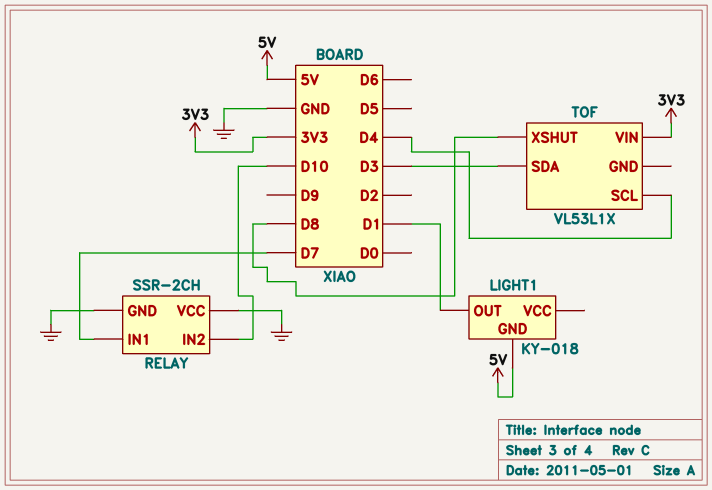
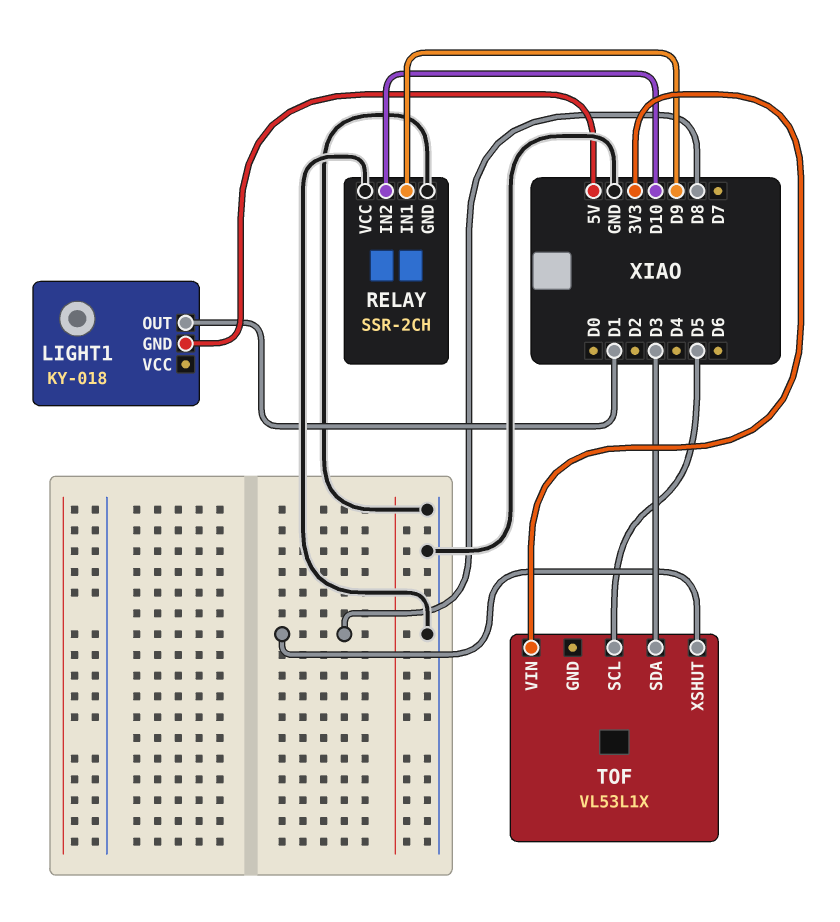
RELAY pin IN1: D7 -> D9
TOF pin SCL: D4 -> D5

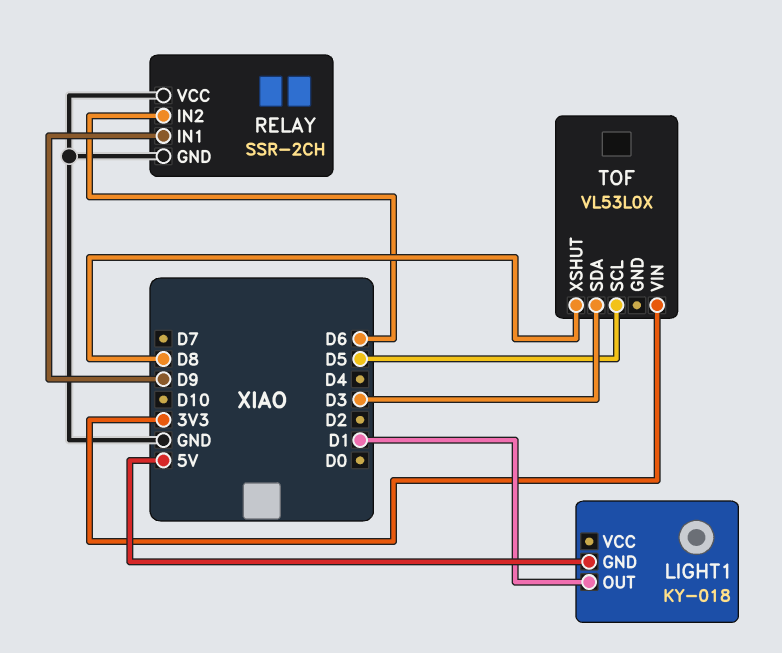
RELAY pin IN2: D10 -> D6
TOF: VL53L1X -> VL53L0X

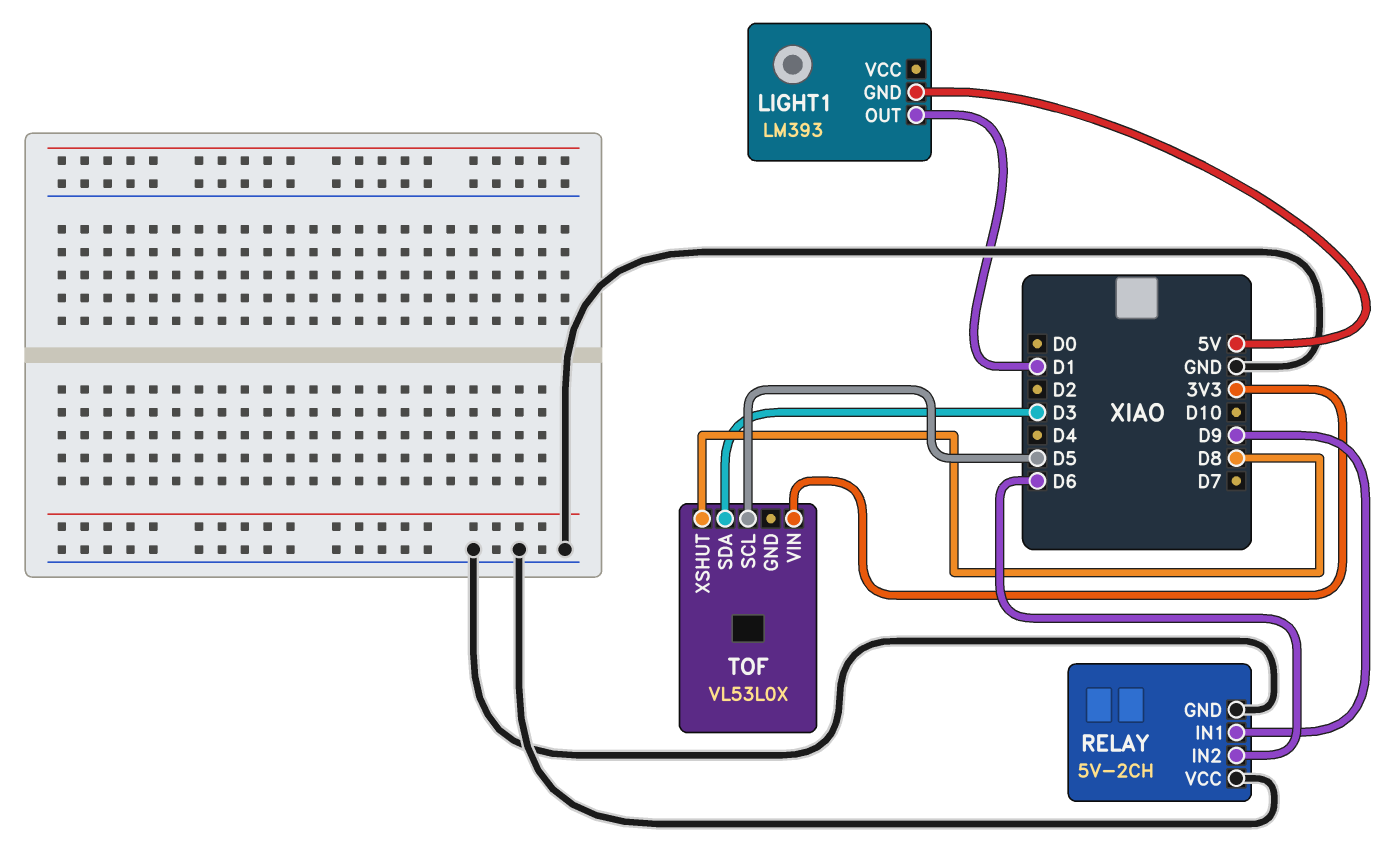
LIGHT1: KY-018 -> LM393
RELAY: SSR-2CH -> 5V-2CH

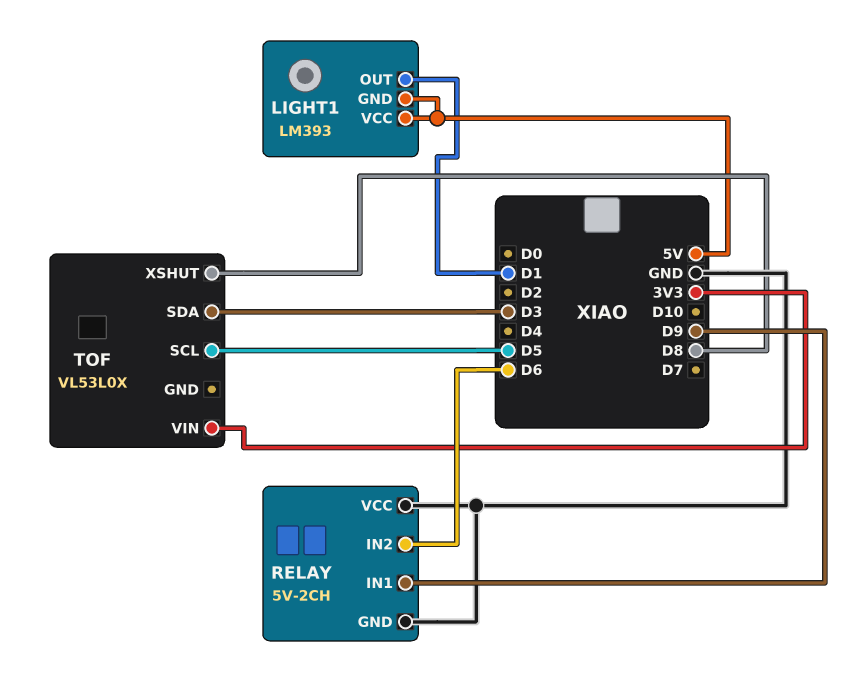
LIGHT1 pin VCC: none -> 5V

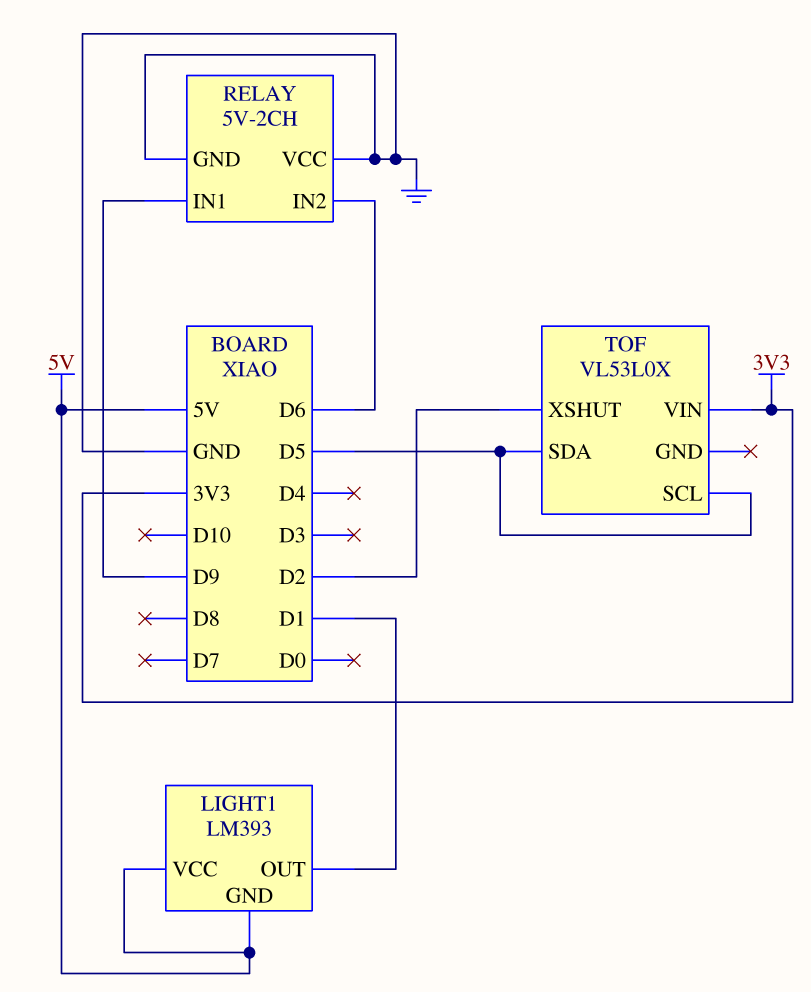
TOF pin SDA: D3 -> D5
TOF pin XSHUT: D8 -> D2

